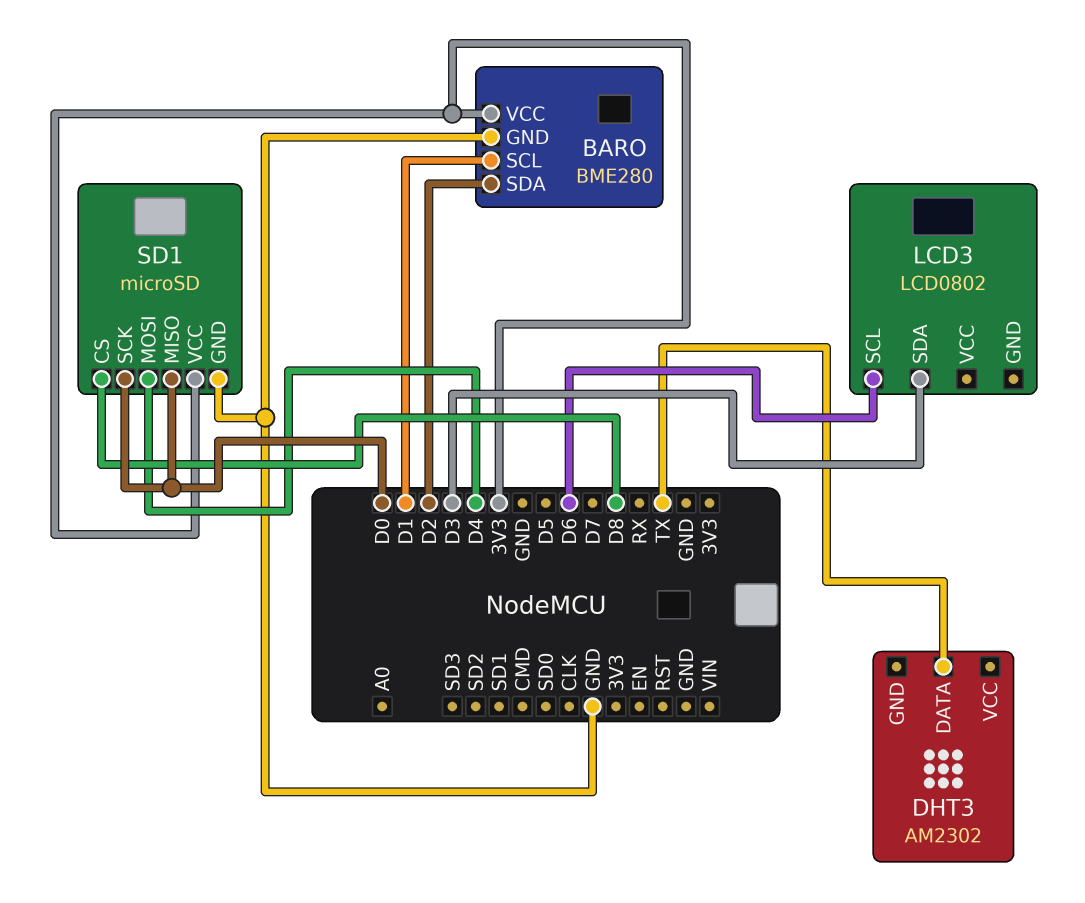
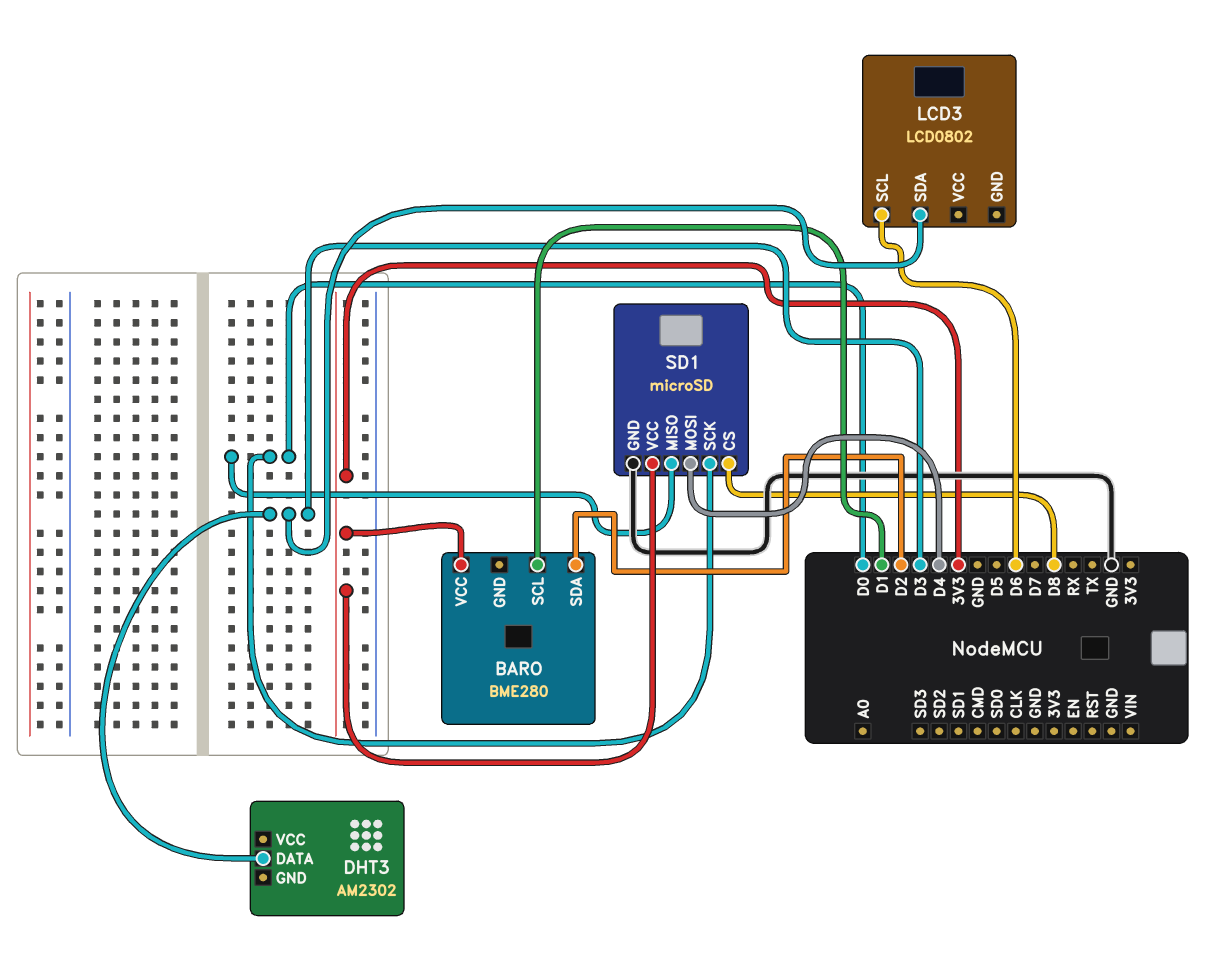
BARO pin GND: GND -> none
DHT3 pin DATA: TX -> D3

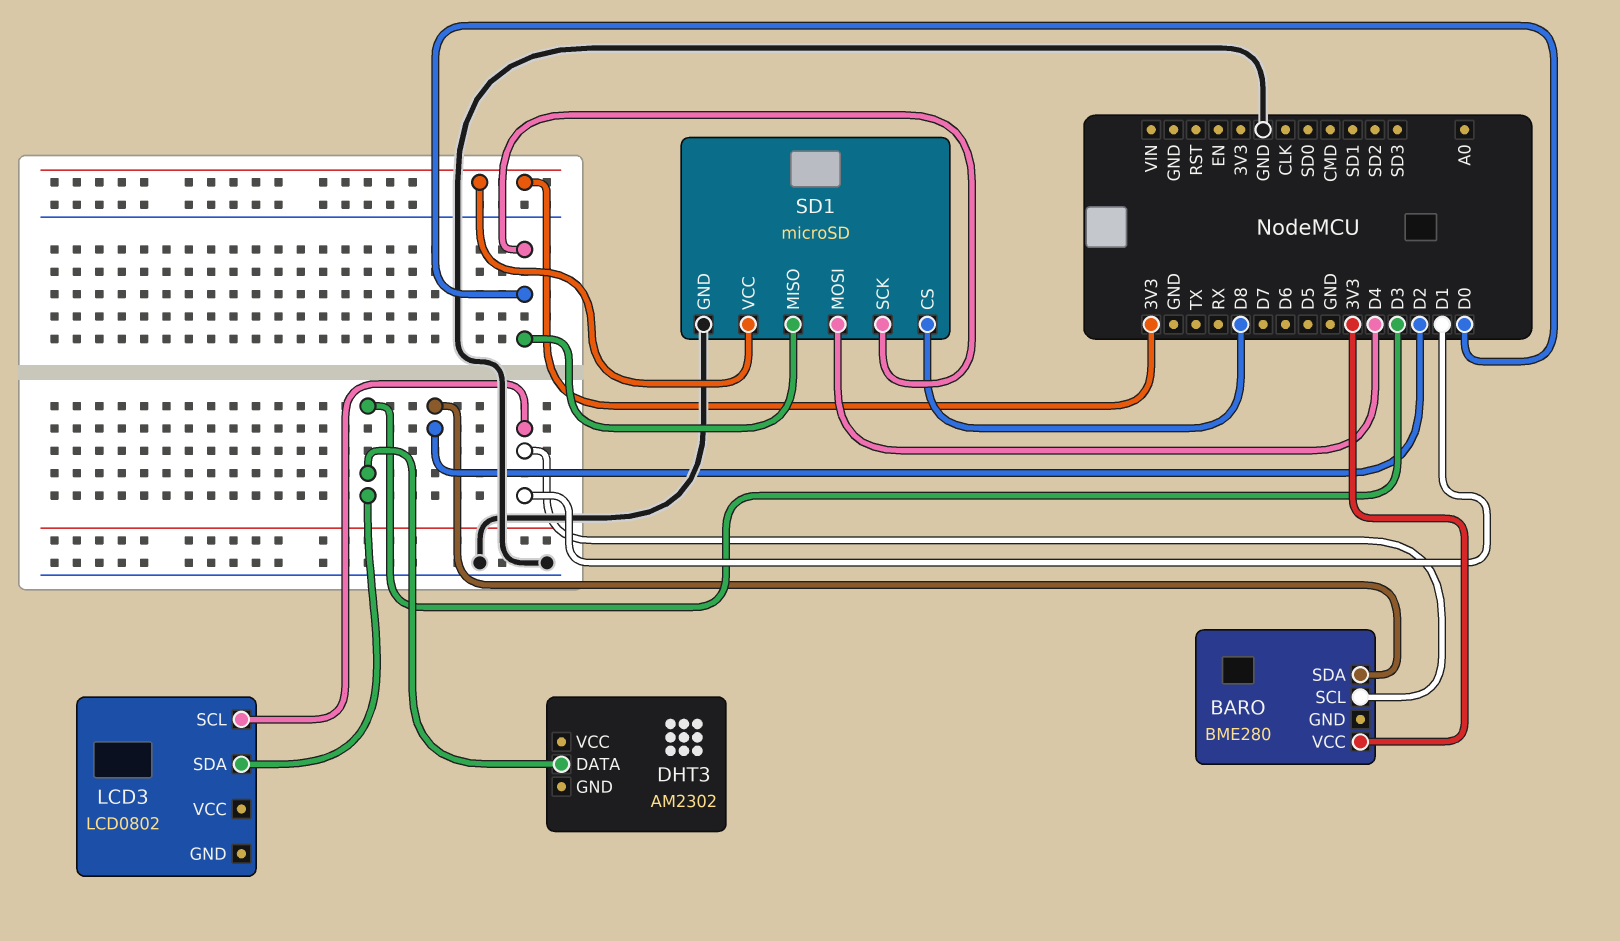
LCD3 pin SCL: D6 -> D1

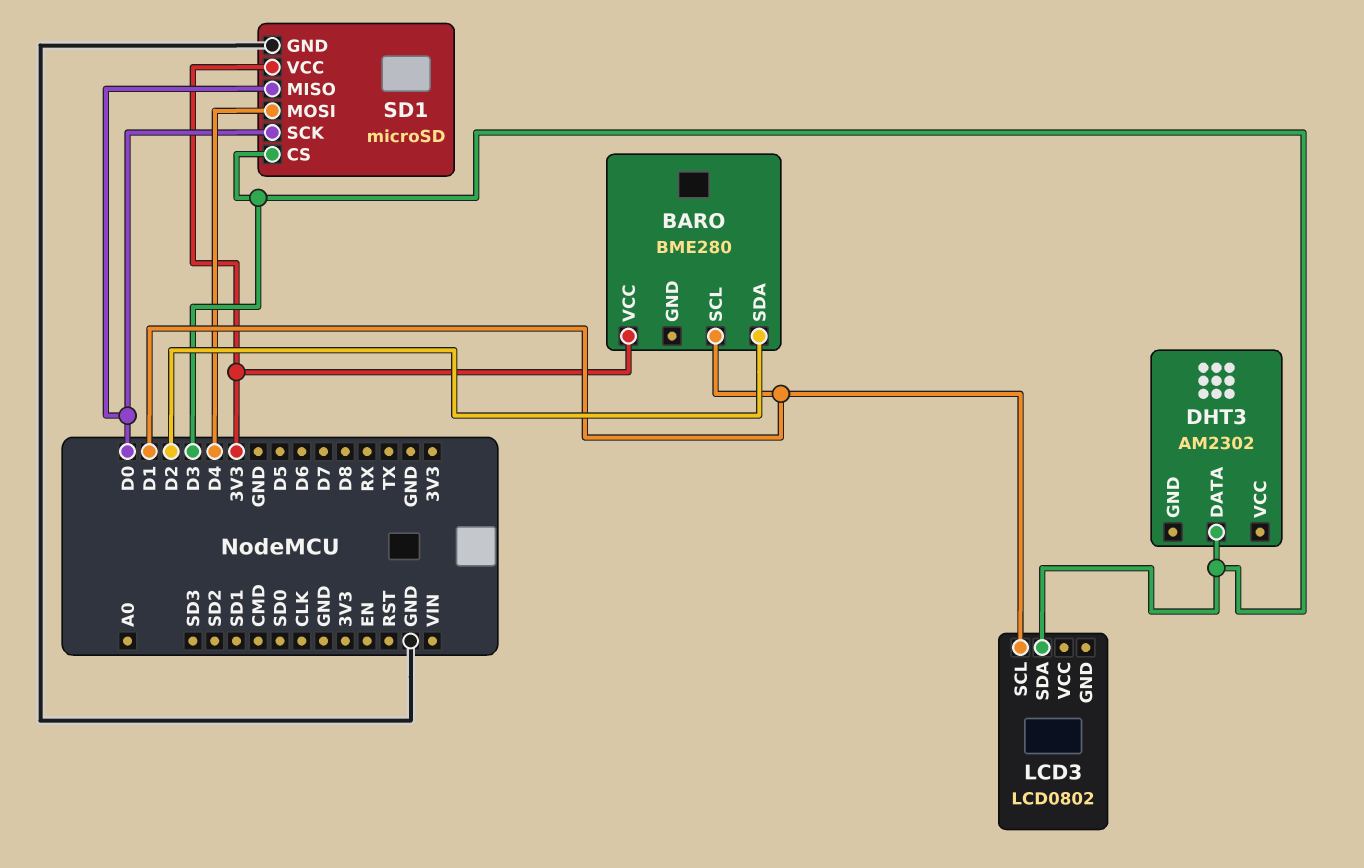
SD1 pin CS: D8 -> D3

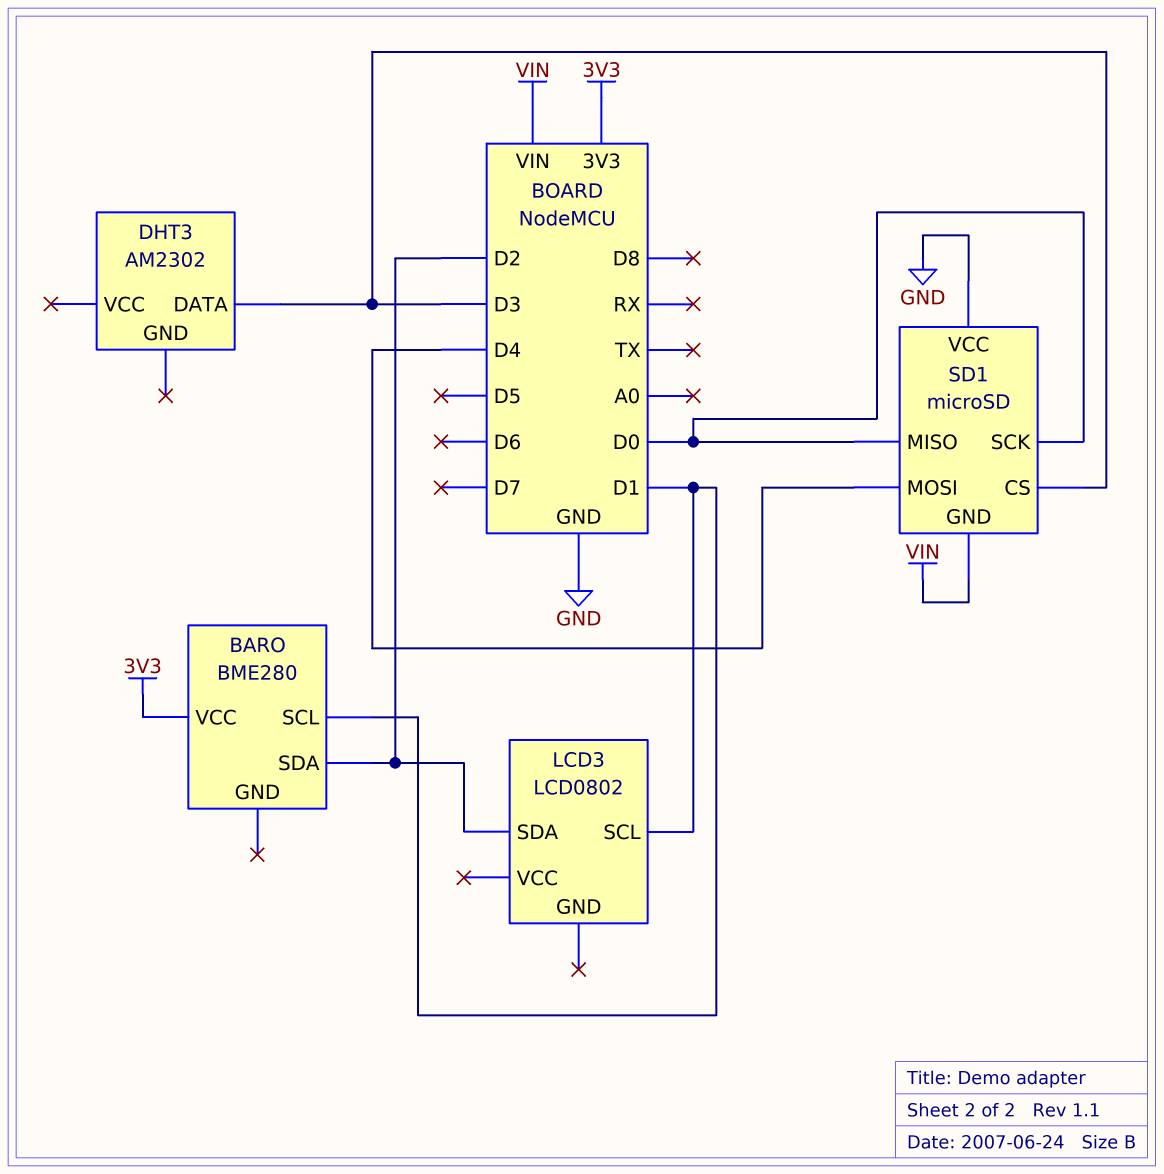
LCD3 pin SDA: D3 -> D2
SD1 pin GND: GND -> VIN
SD1 pin VCC: 3V3 -> GND

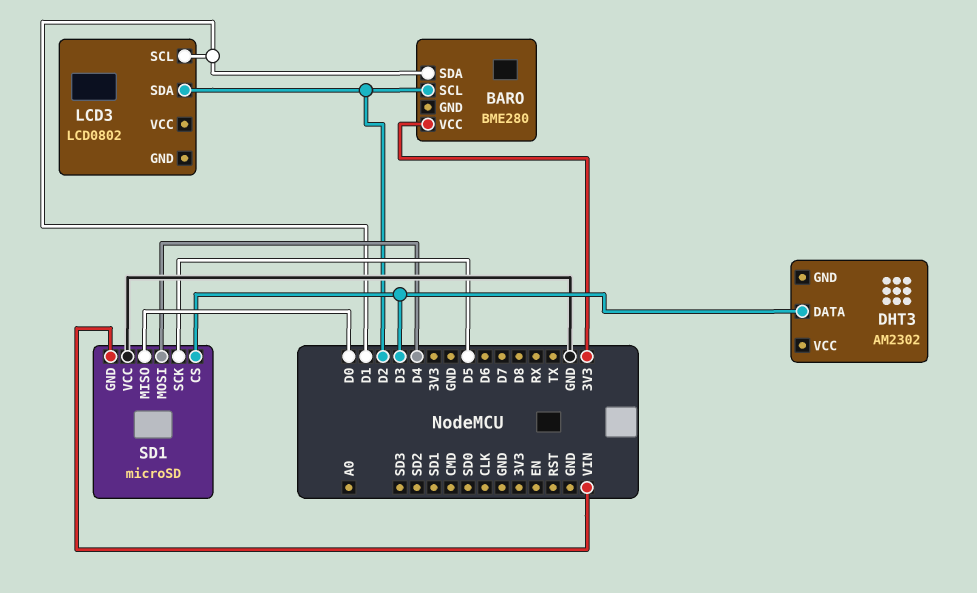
BARO pin SCL: D1 -> D2
BARO pin SDA: D2 -> D1
SD1 pin SCK: D0 -> D5

